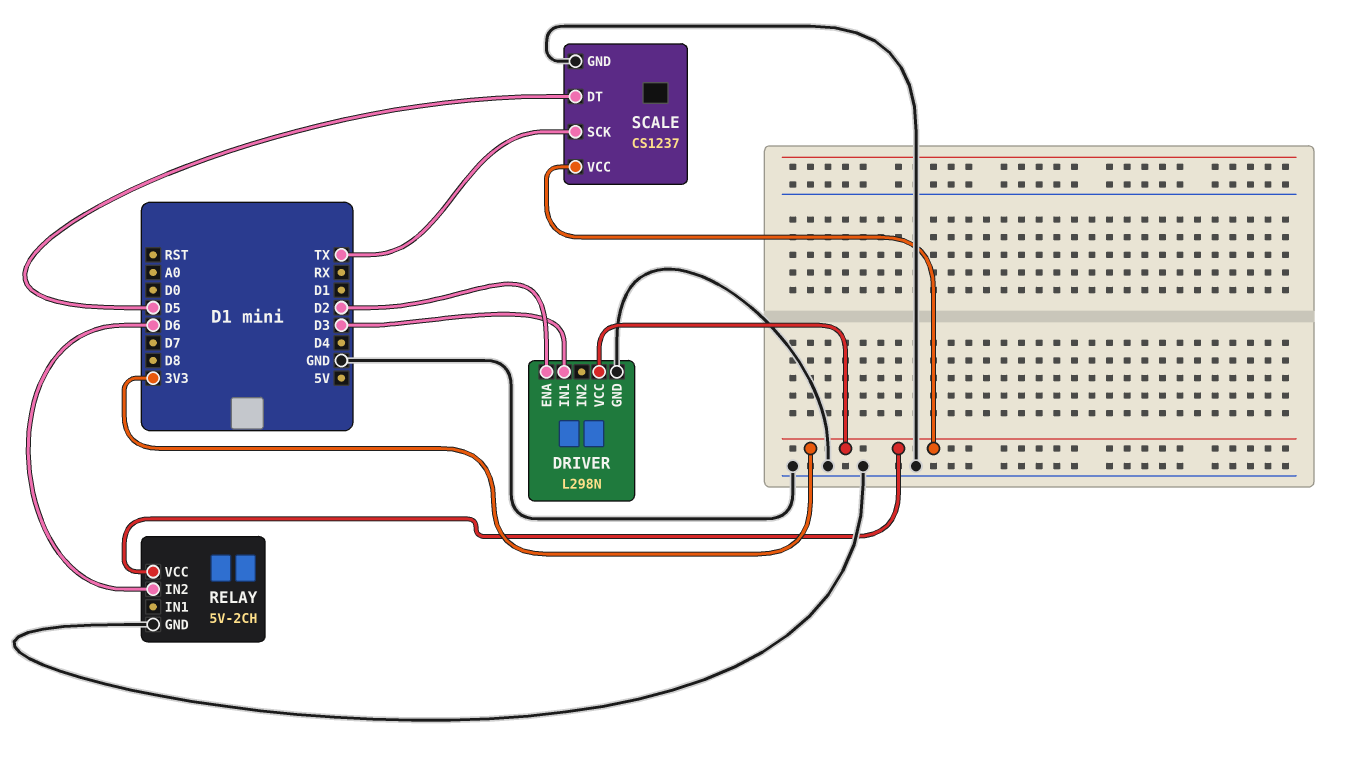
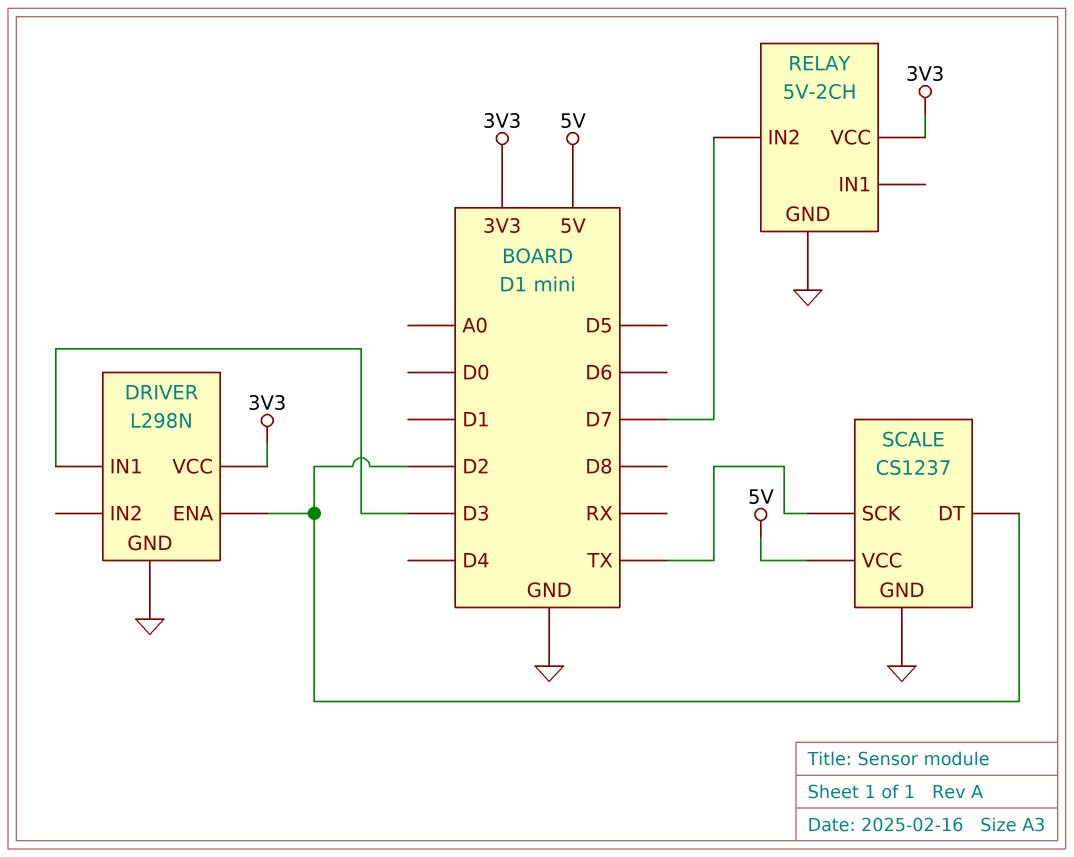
RELAY pin IN2: D6 -> D7
SCALE pin DT: D5 -> D2
SCALE pin VCC: 3V3 -> 5V

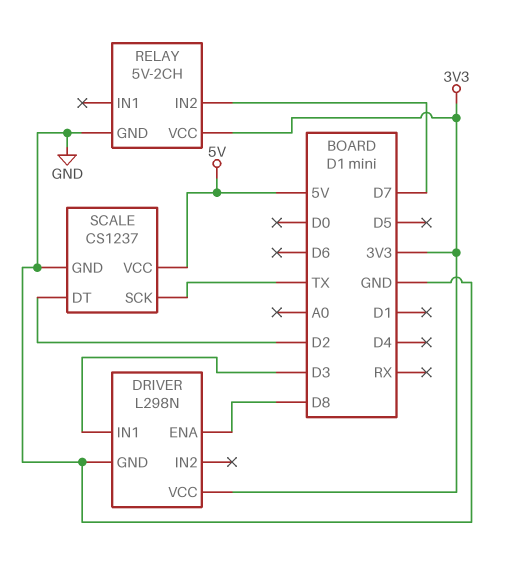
DRIVER pin ENA: D2 -> D8

